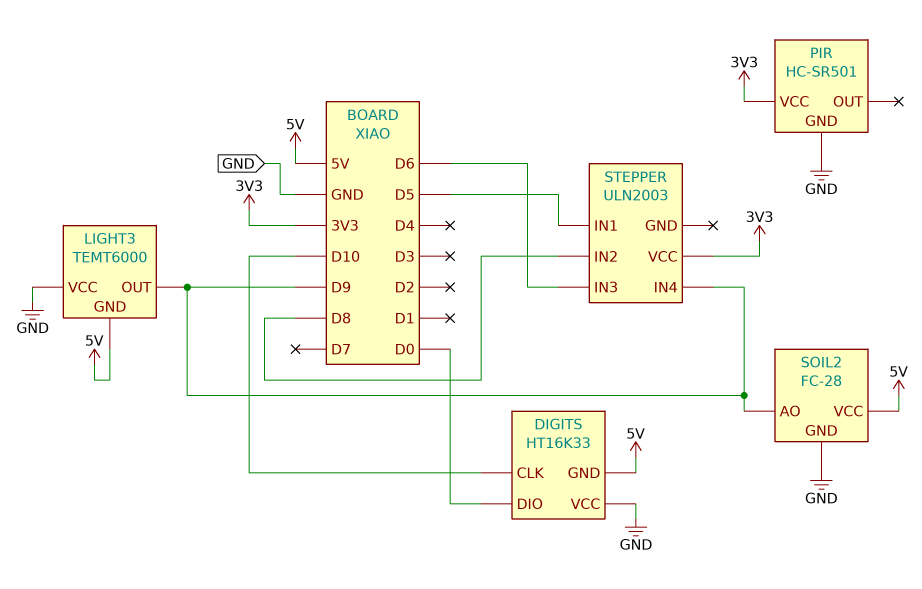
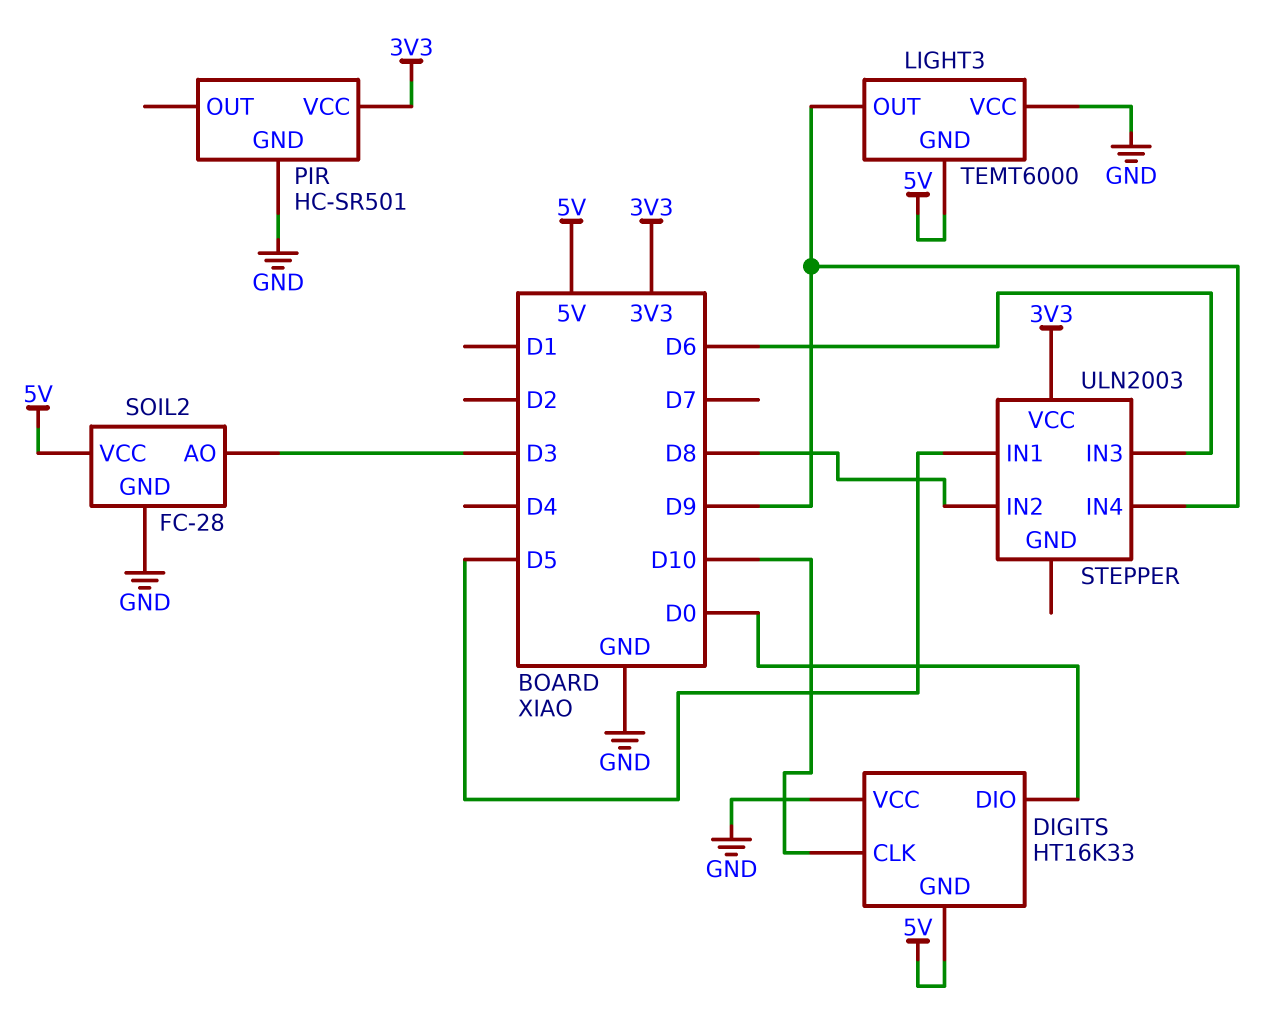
SOIL2 pin AO: D9 -> D3

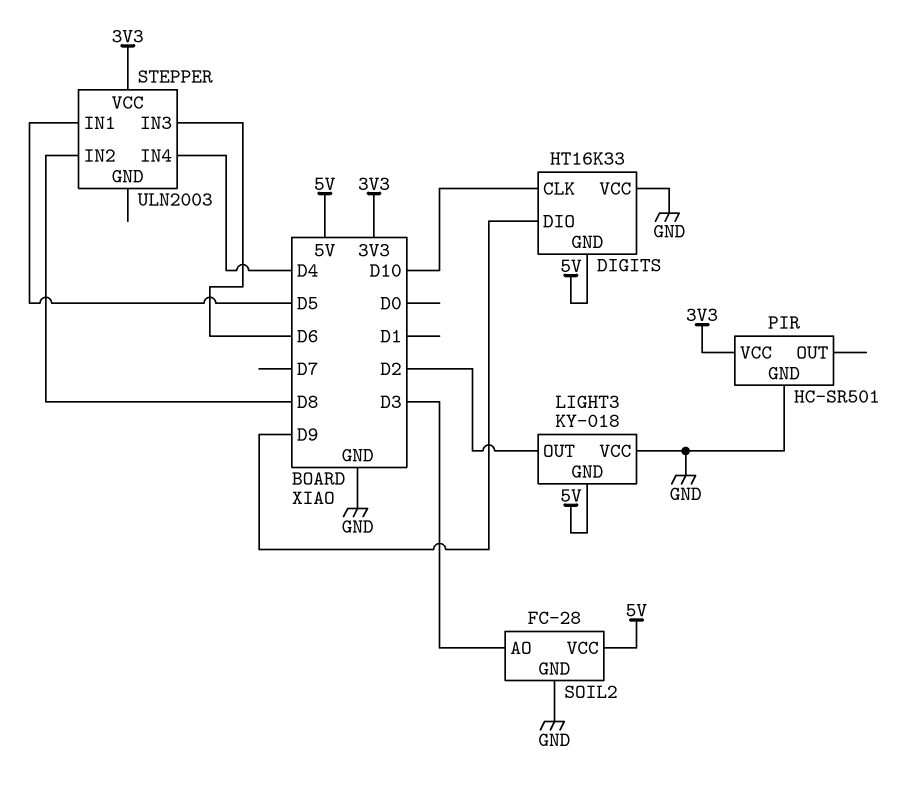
DIGITS pin DIO: D0 -> D9
LIGHT3: TEMT6000 -> KY-018
LIGHT3 pin OUT: D9 -> D2
STEPPER pin IN4: D9 -> D4

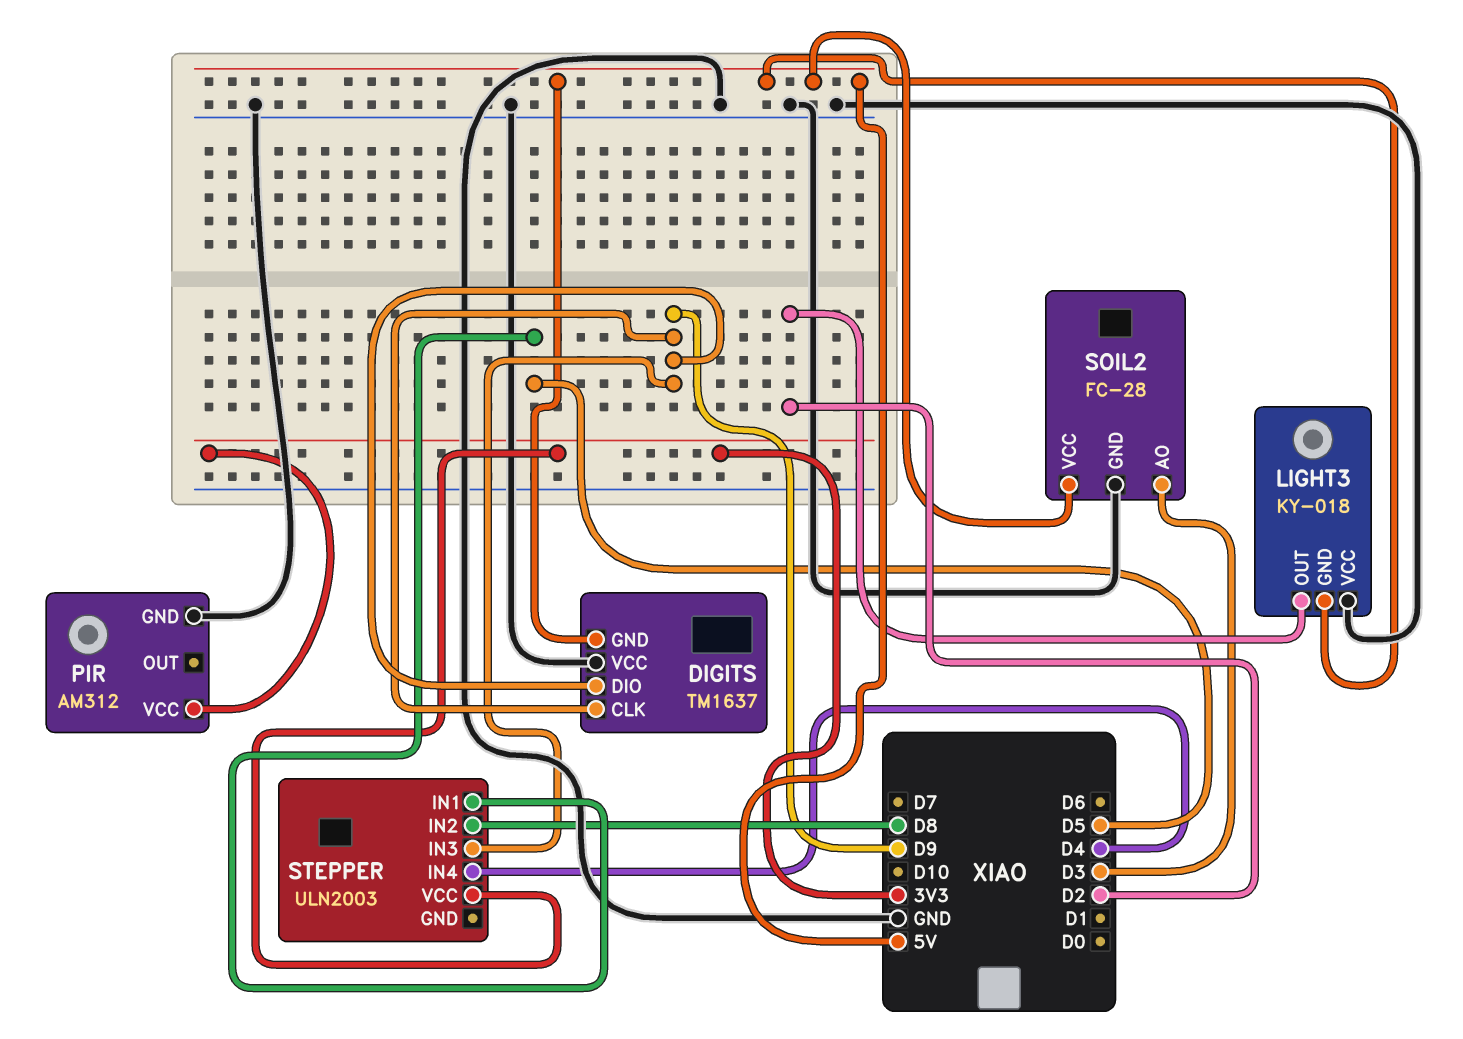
DIGITS: HT16K33 -> TM1637
DIGITS pin CLK: D10 -> D9
PIR: HC-SR501 -> AM312
STEPPER pin IN3: D6 -> D9

